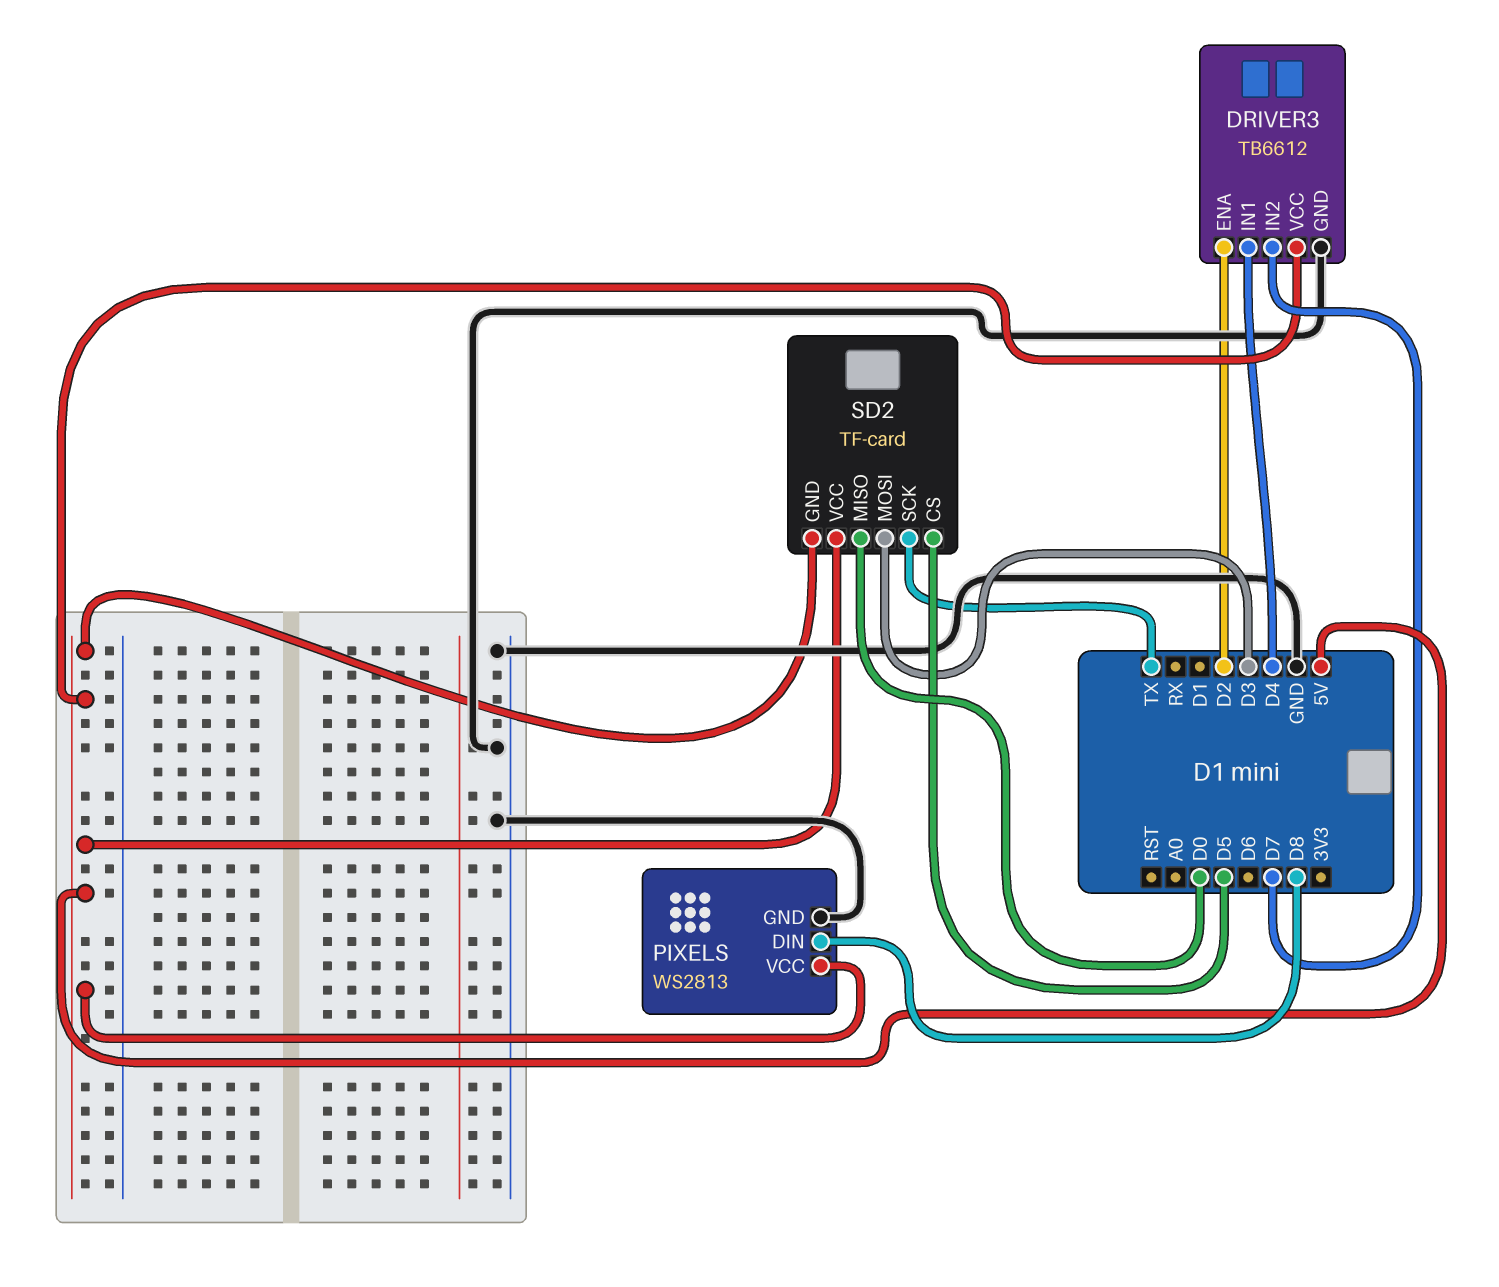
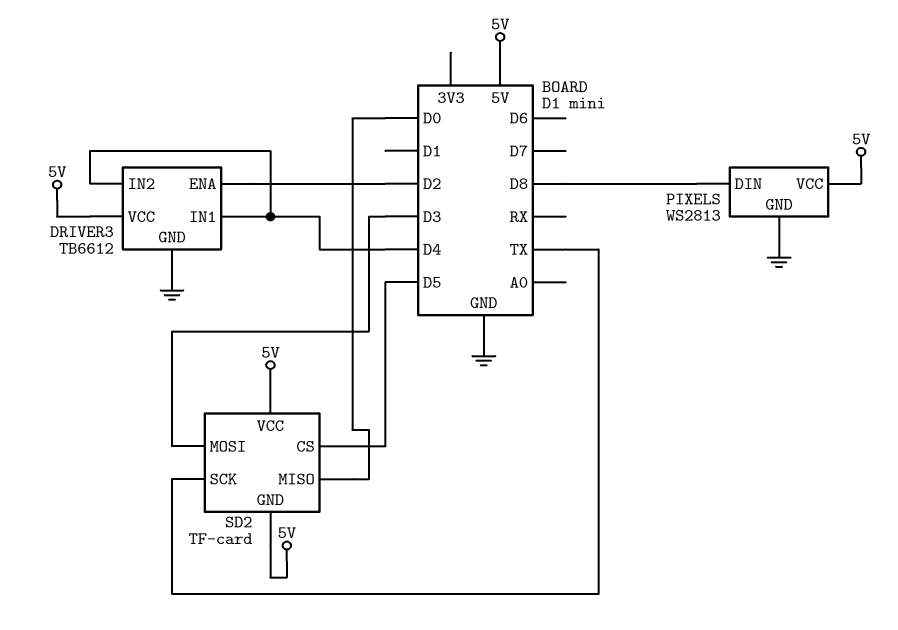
DRIVER3 pin IN2: D7 -> D4

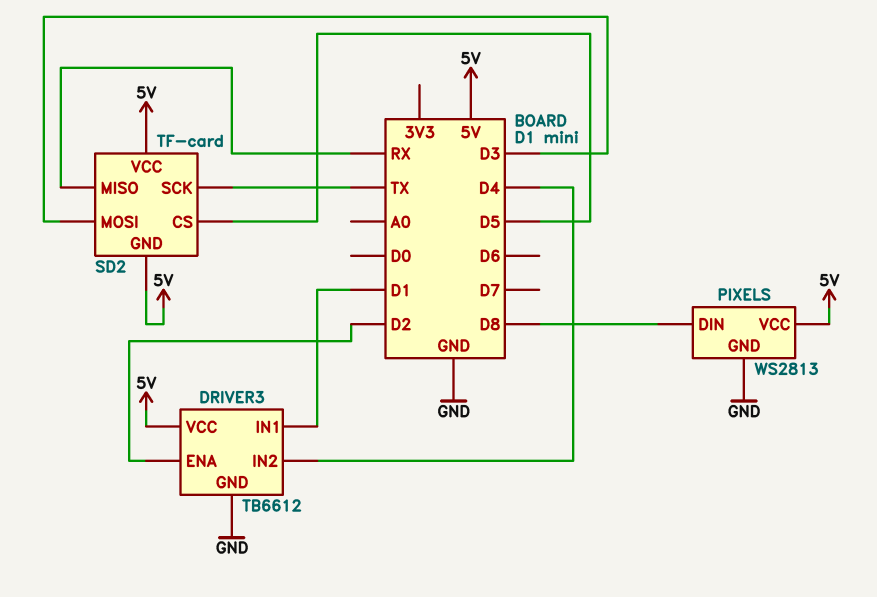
DRIVER3 pin IN1: D4 -> D1
SD2 pin MISO: D0 -> RX

